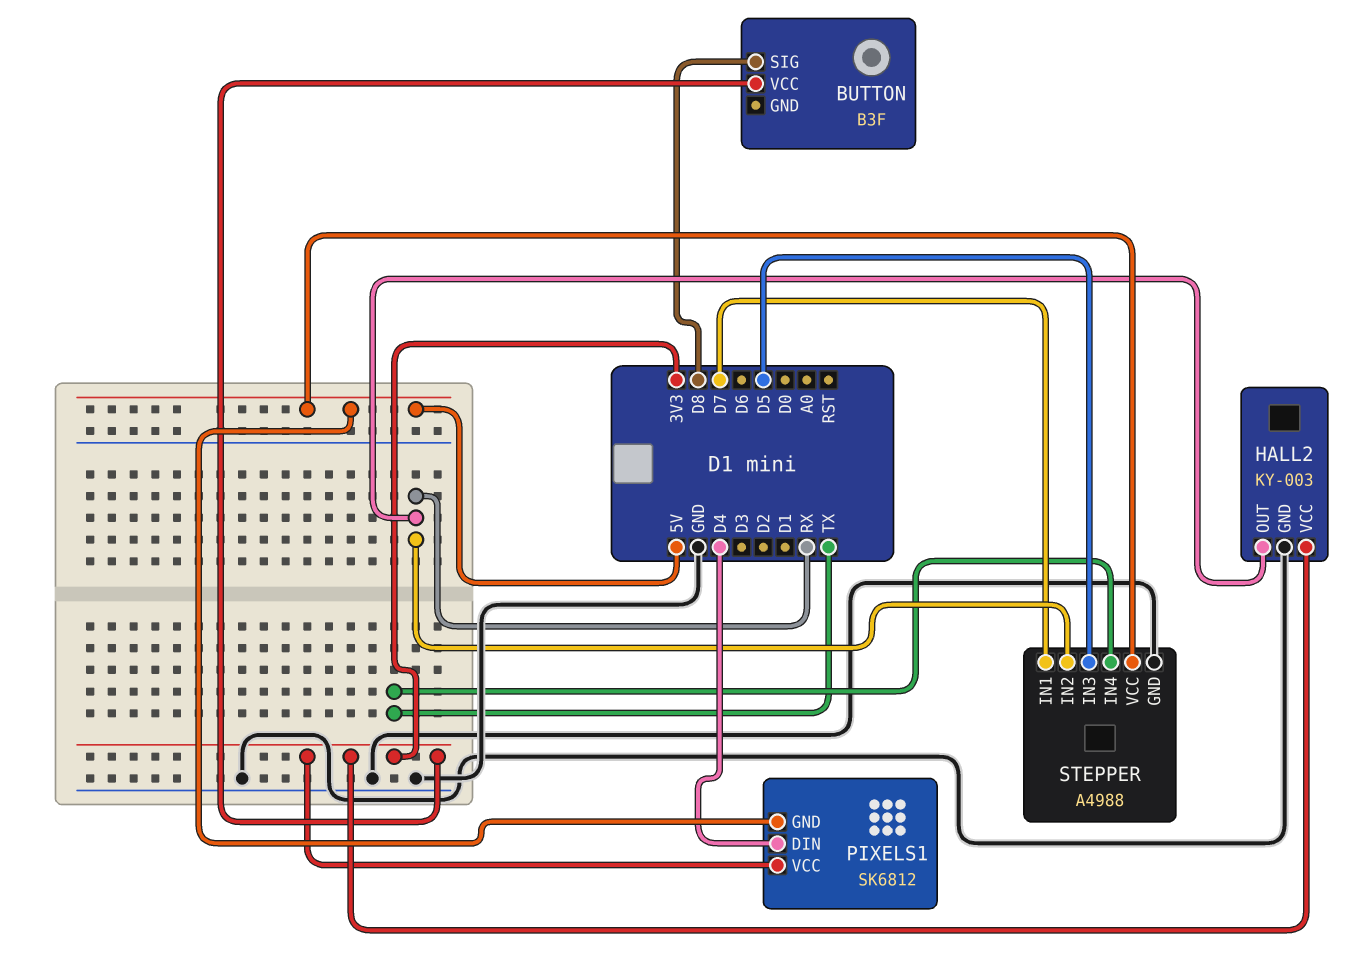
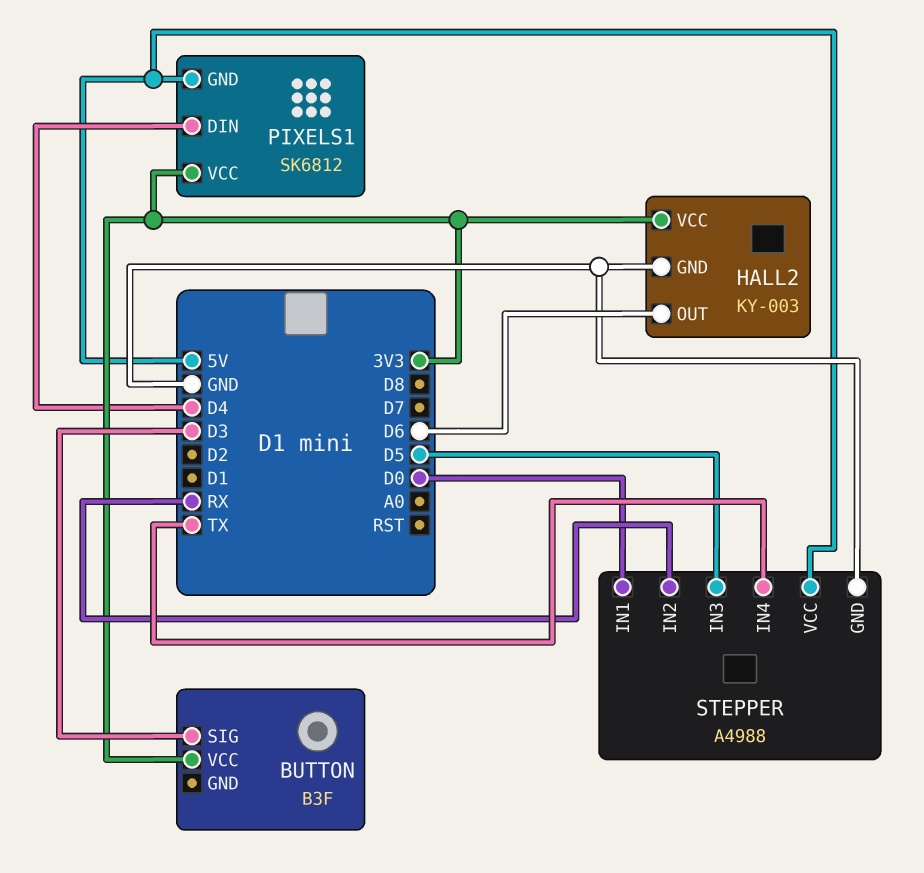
BUTTON pin SIG: D8 -> D3
HALL2 pin OUT: RX -> D6
STEPPER pin IN1: D7 -> D0

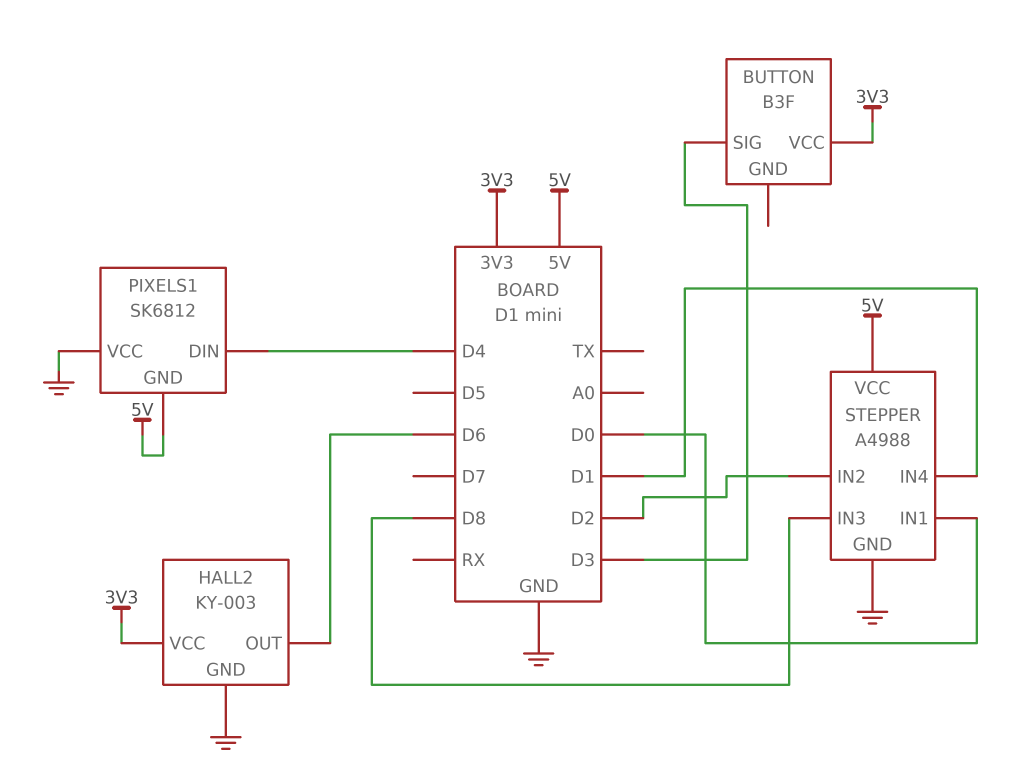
PIXELS1 pin VCC: 3V3 -> GND
STEPPER pin IN2: RX -> D2
STEPPER pin IN3: D5 -> D8
STEPPER pin IN4: TX -> D1

